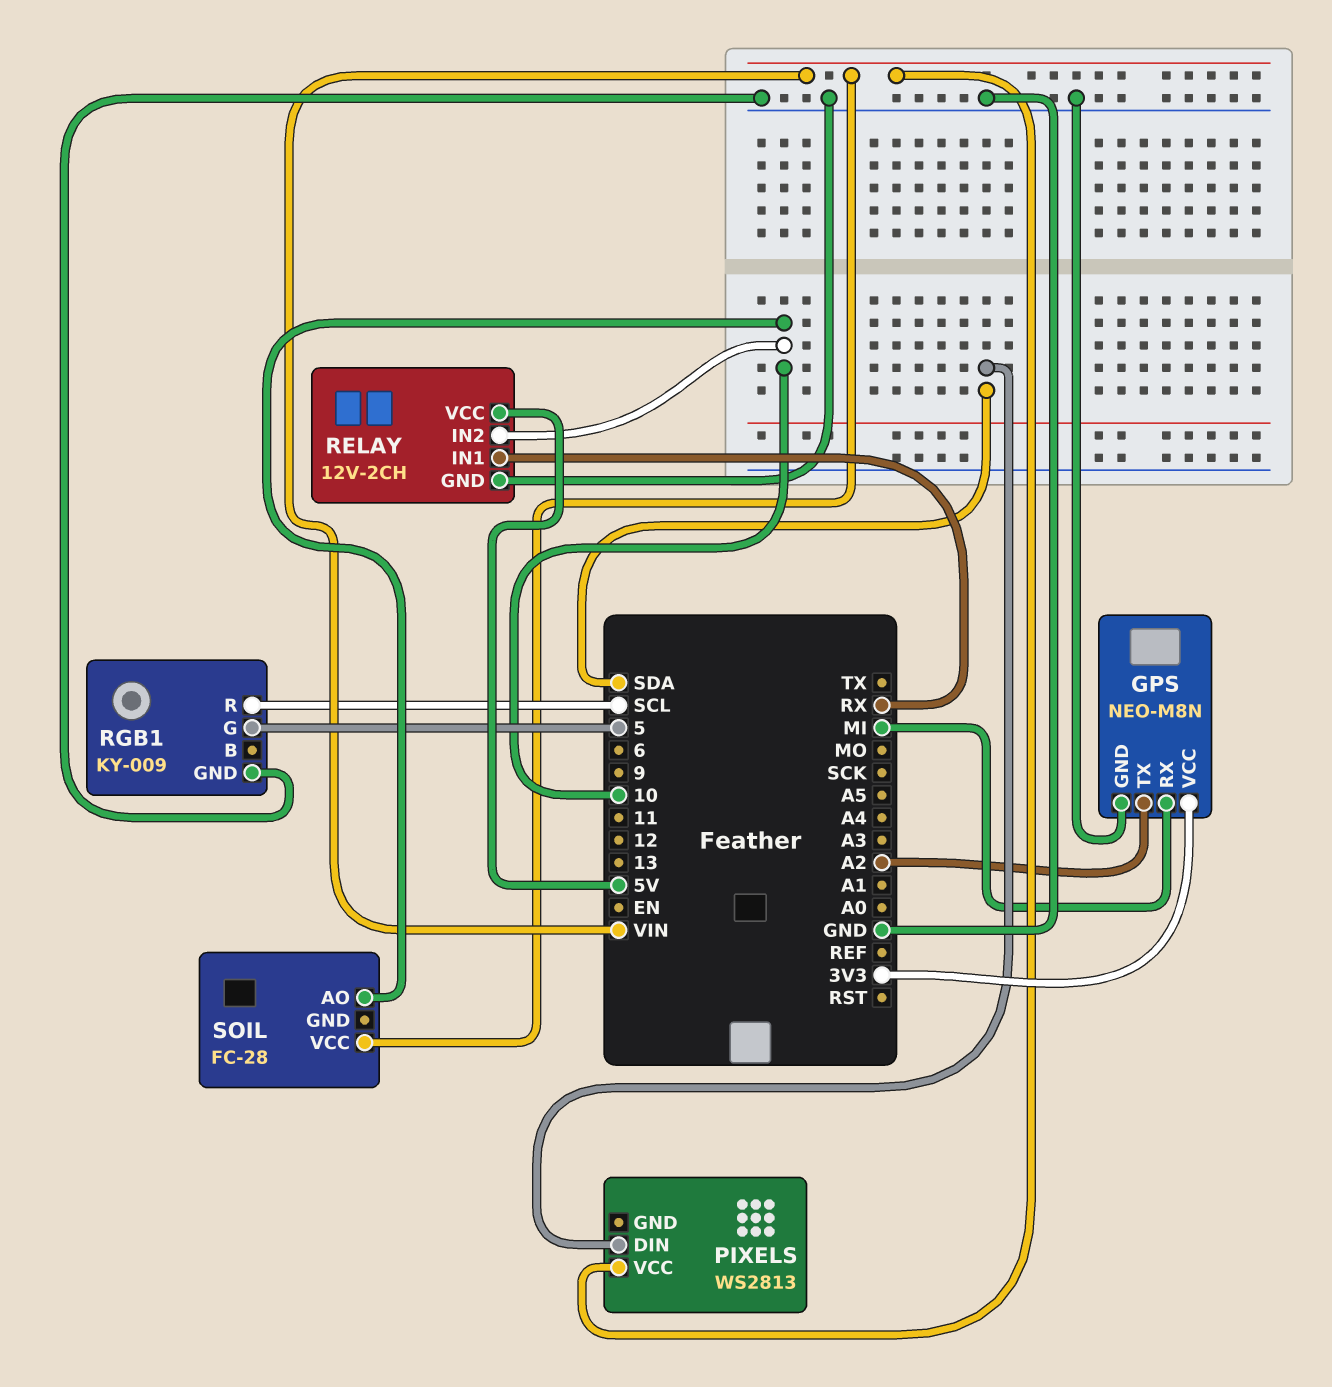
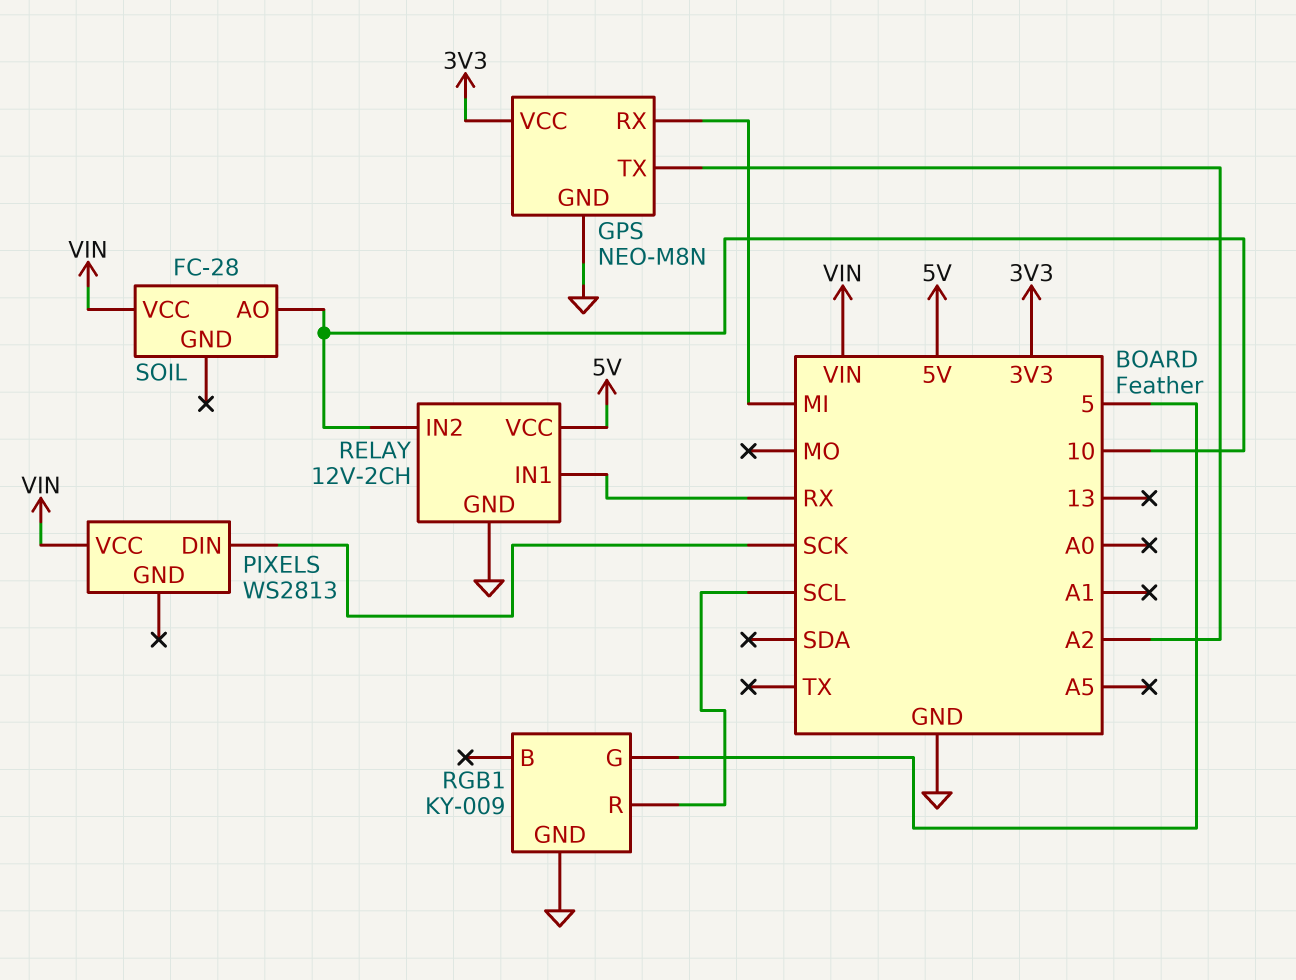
PIXELS pin DIN: SDA -> SCK

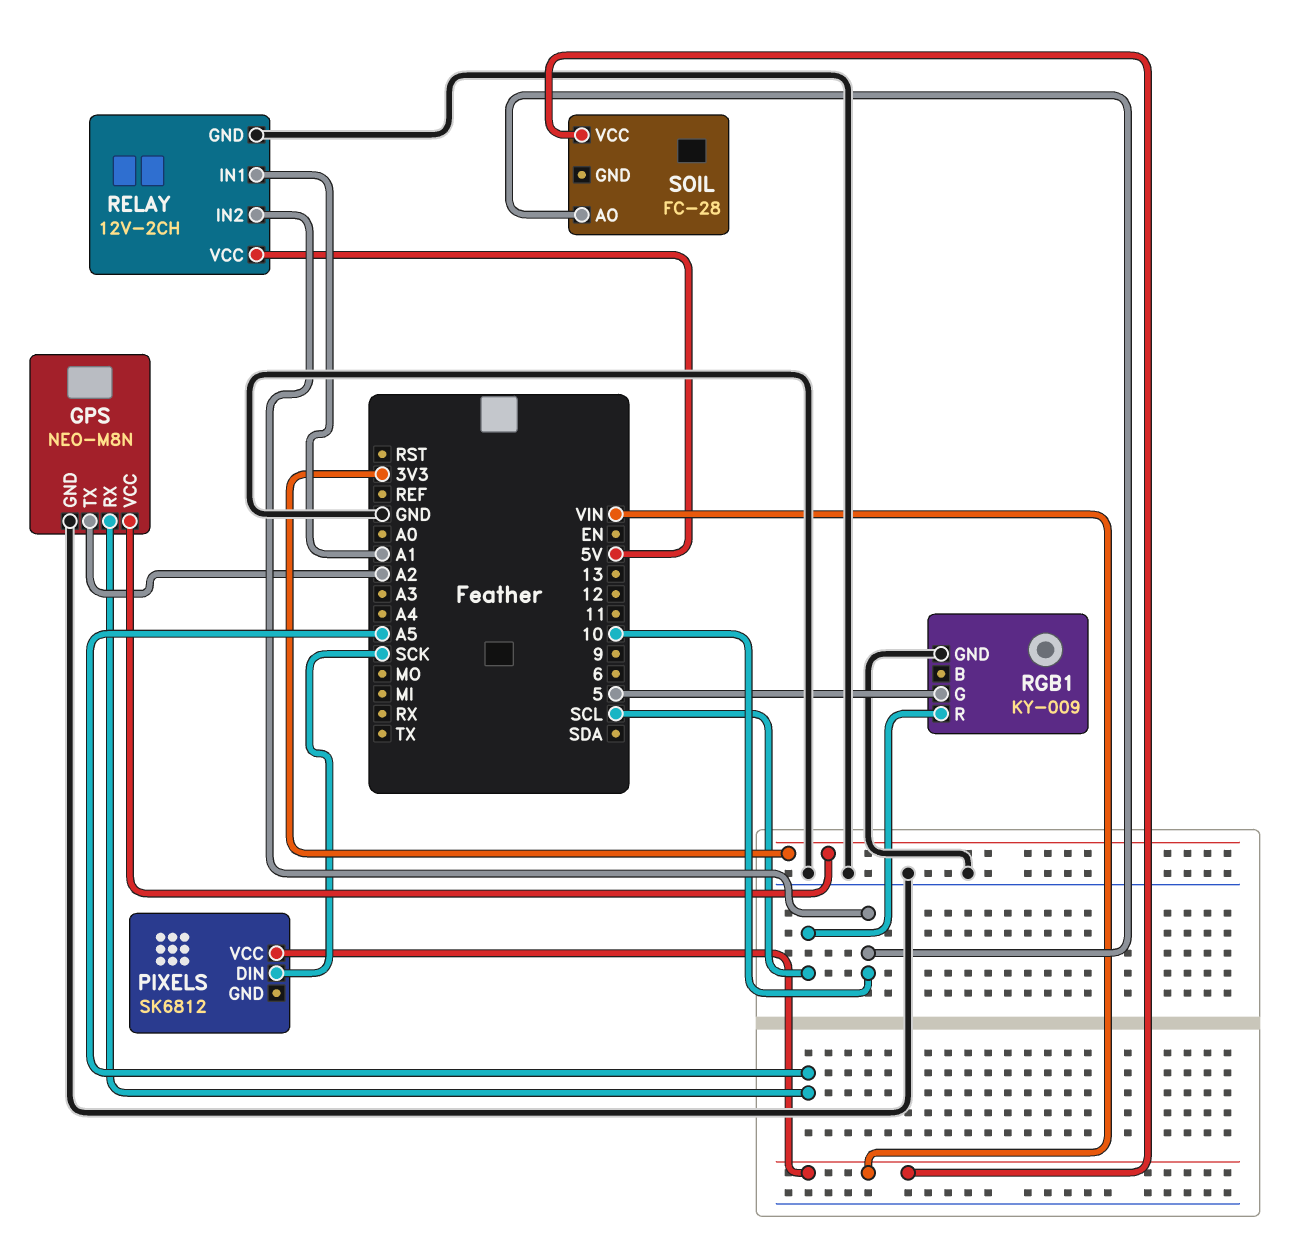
GPS pin RX: MI -> A5
PIXELS: WS2813 -> SK6812
RELAY pin IN1: RX -> A1

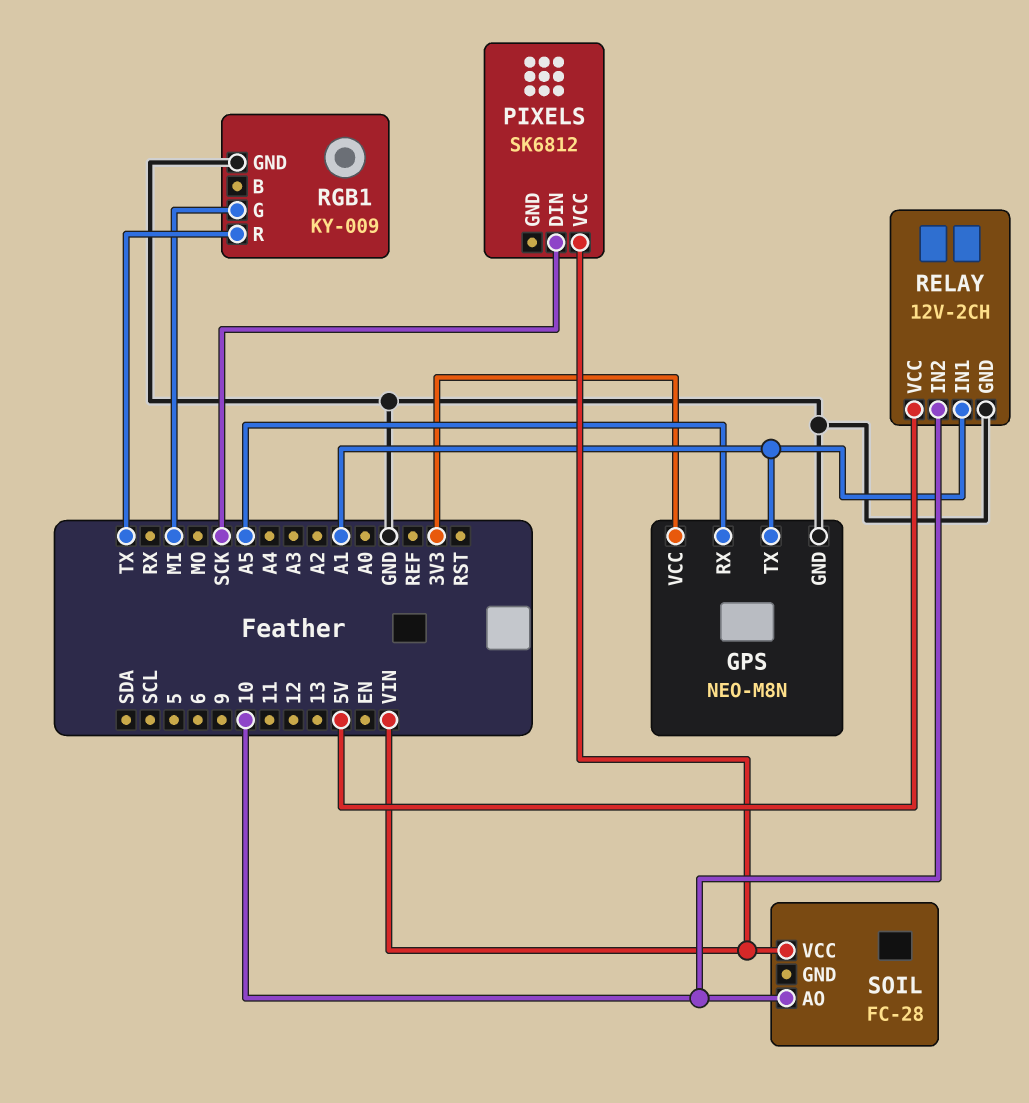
GPS pin TX: A2 -> A1
RGB1 pin G: 5 -> MI
RGB1 pin R: SCL -> TX

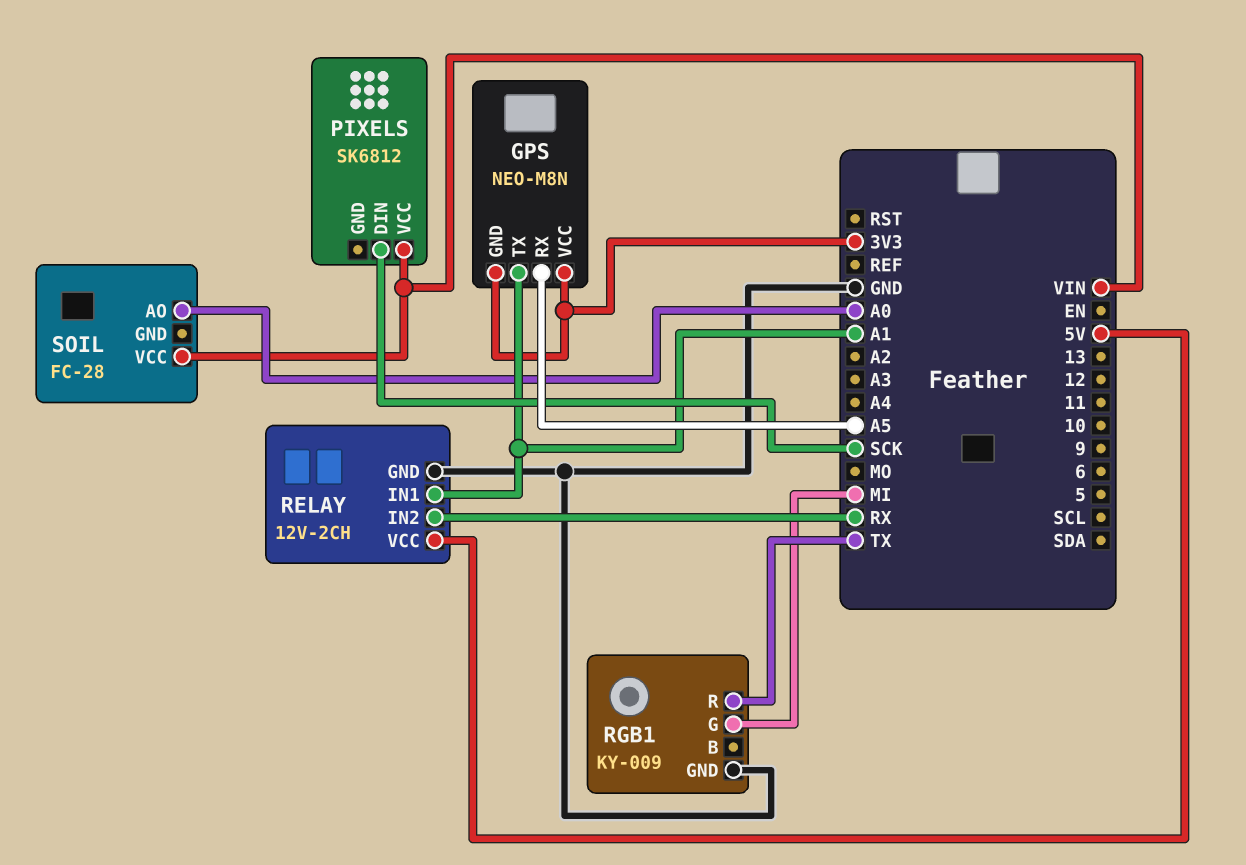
GPS pin GND: GND -> 3V3
RELAY pin IN2: 10 -> RX
SOIL pin AO: 10 -> A0

